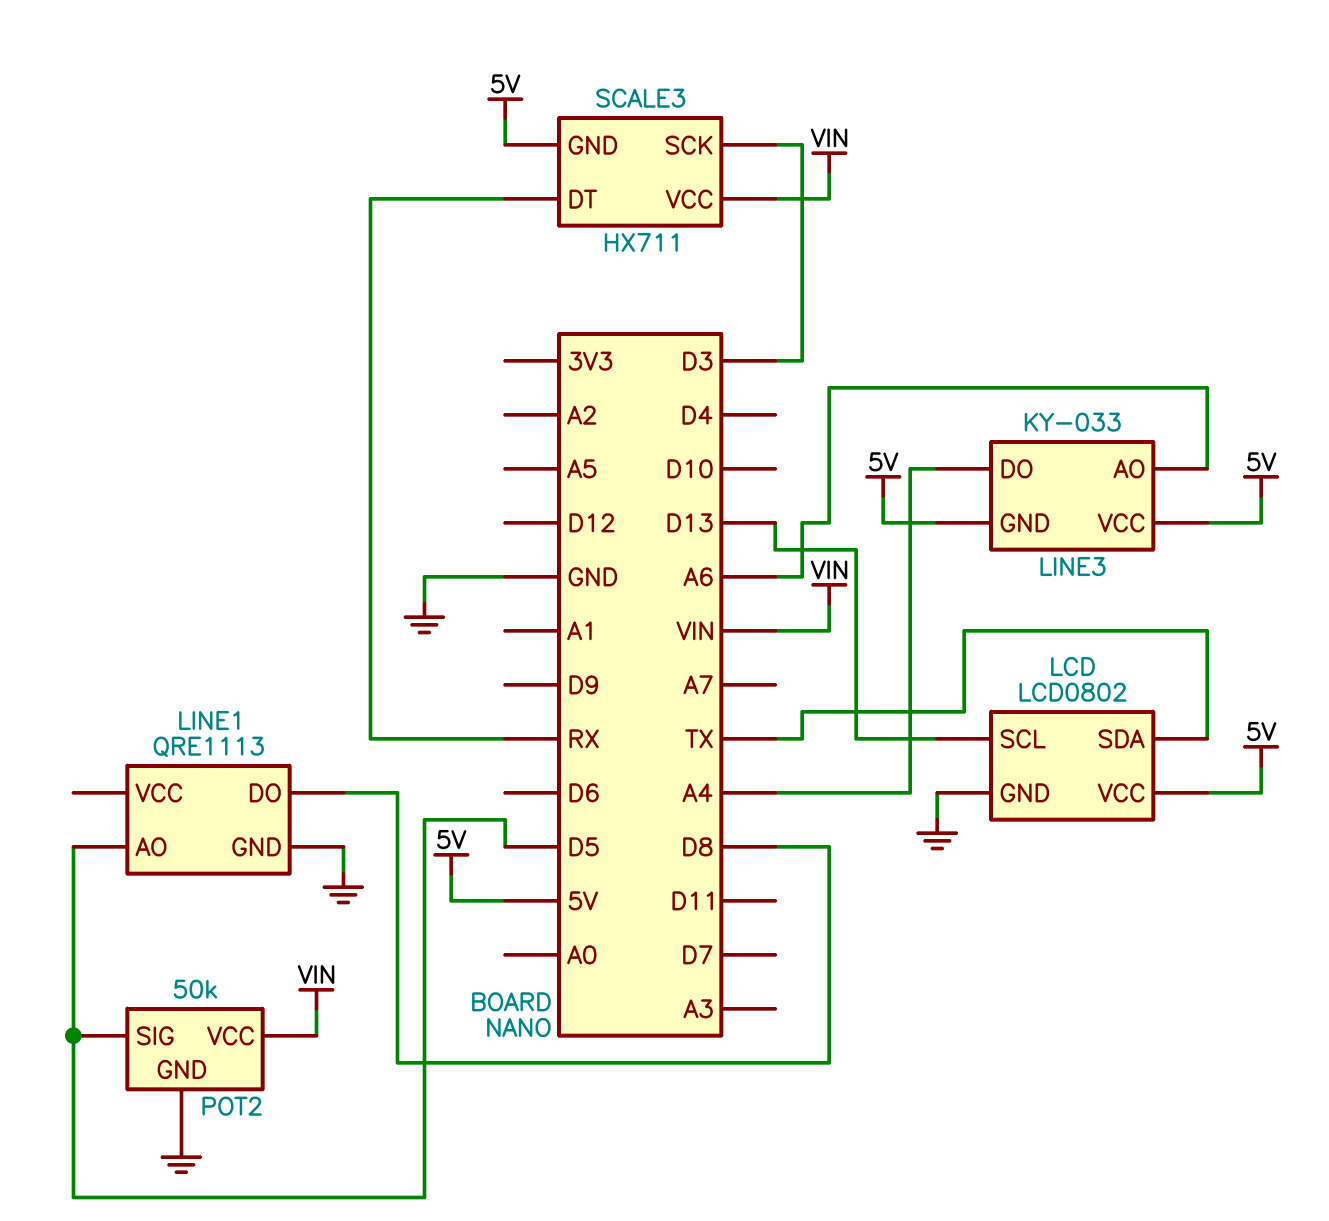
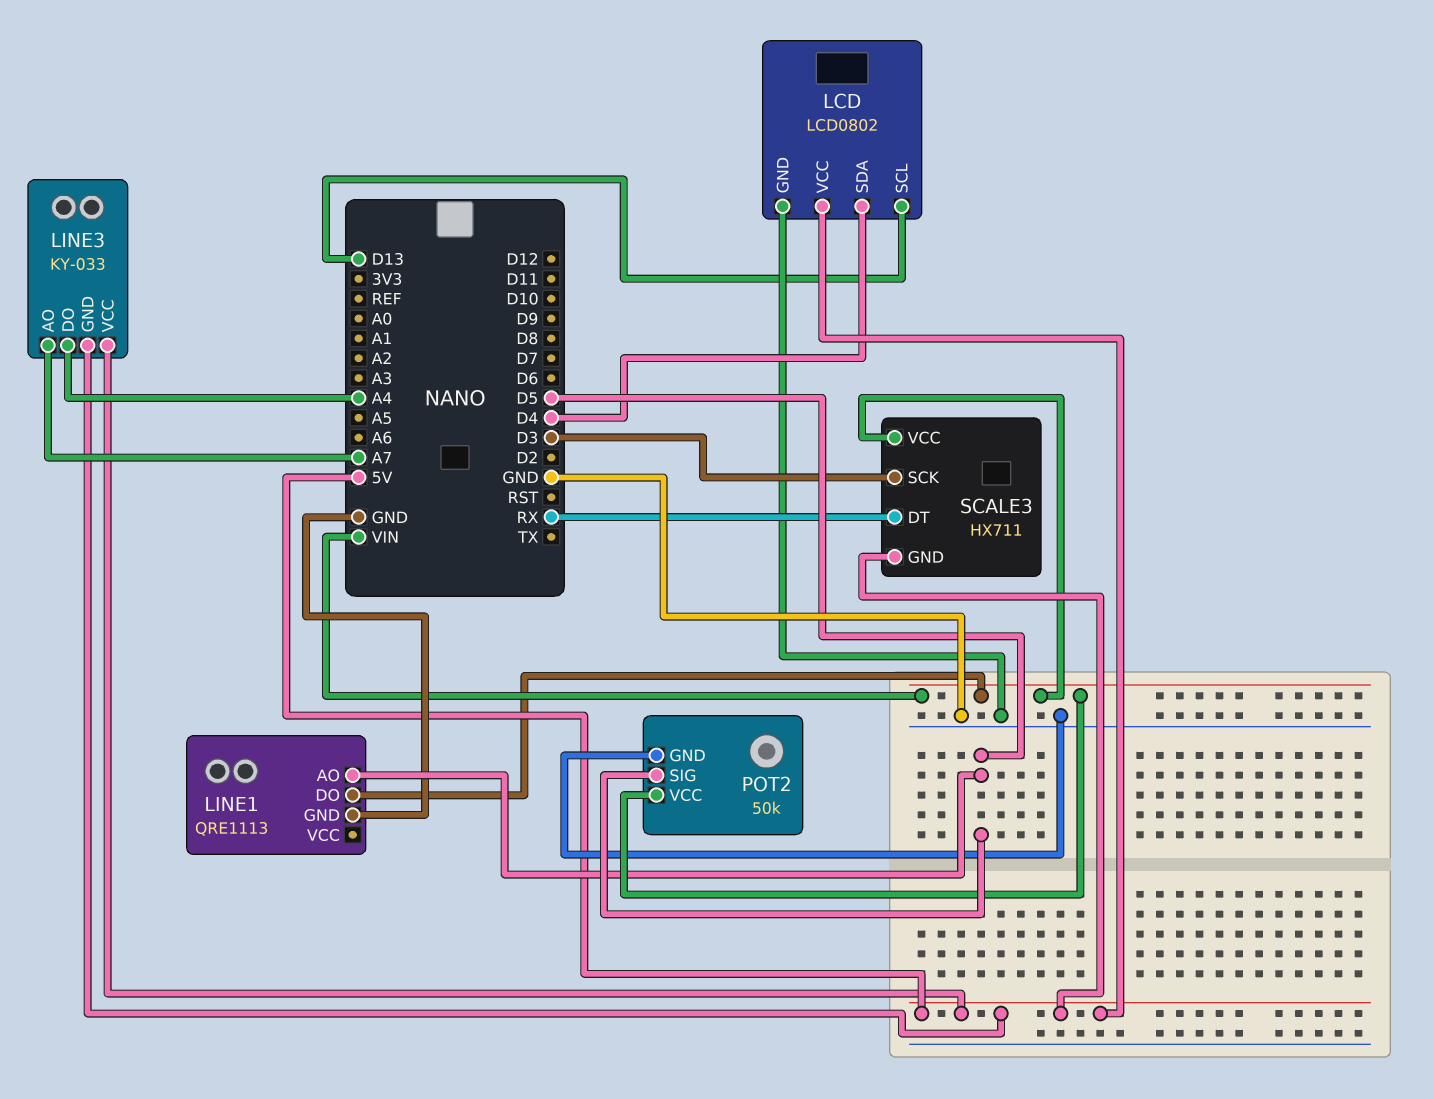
LCD pin SDA: TX -> D4
LINE1 pin DO: D8 -> VIN
LINE3 pin AO: A6 -> A7

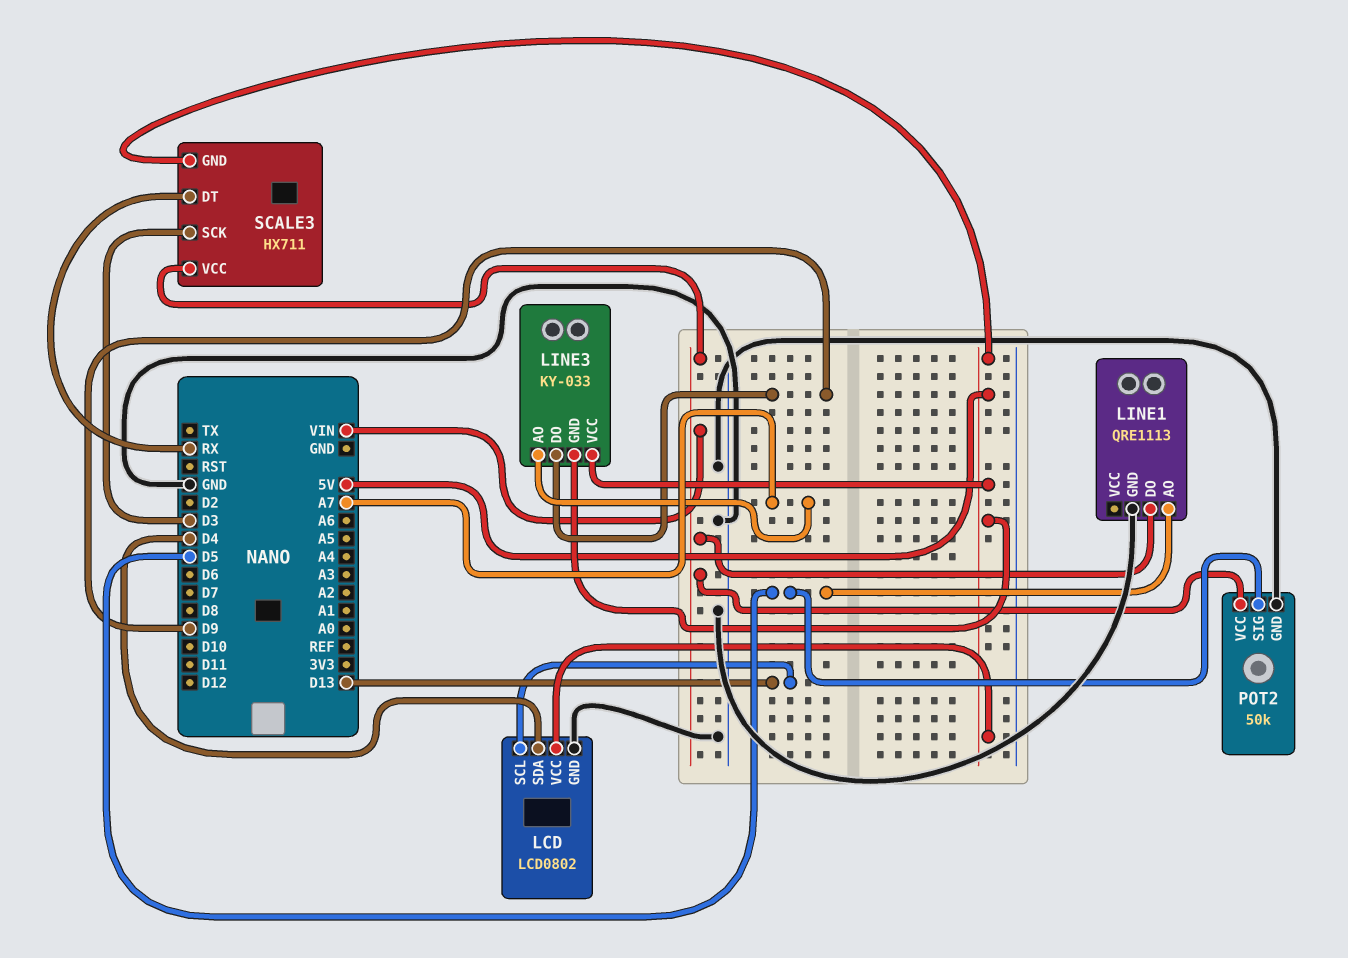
LINE3 pin DO: A4 -> D9

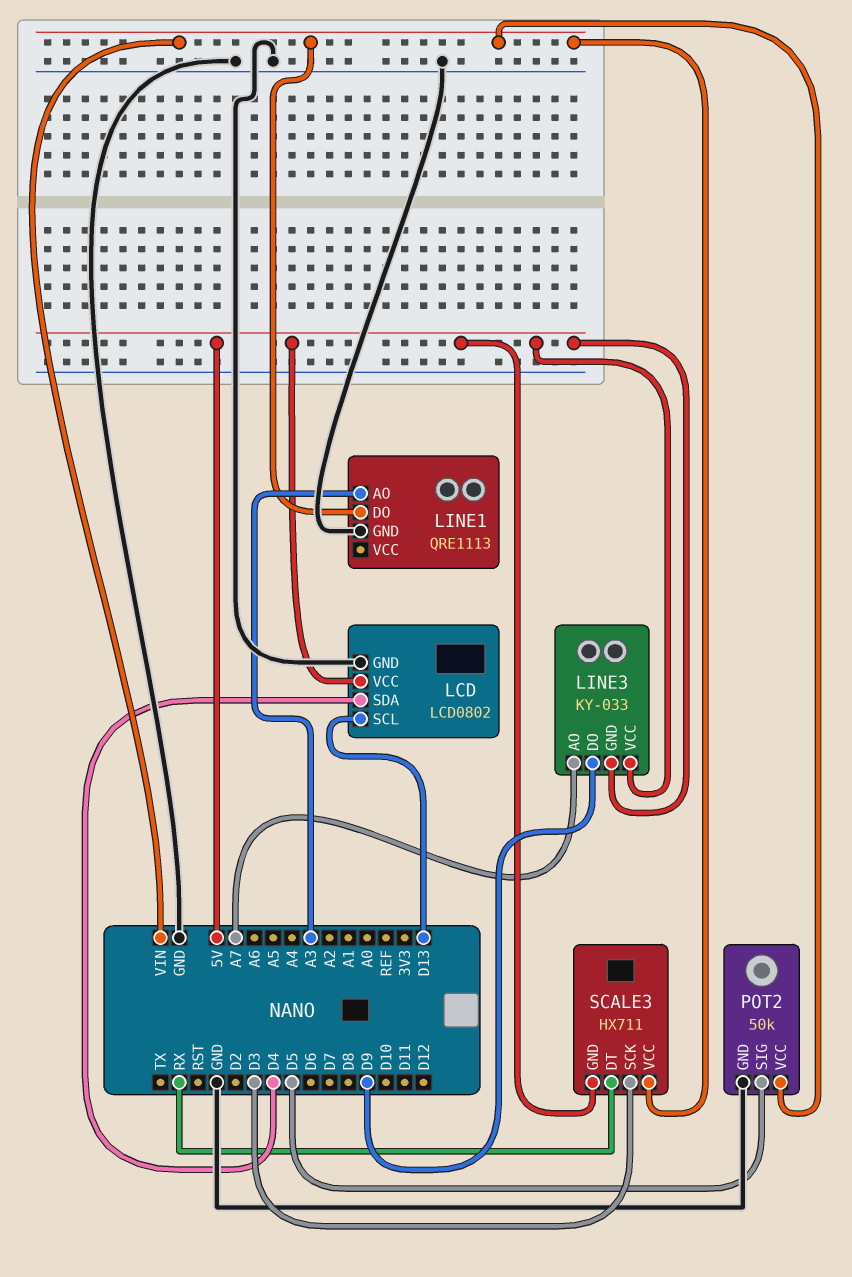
LINE1 pin AO: D5 -> A3

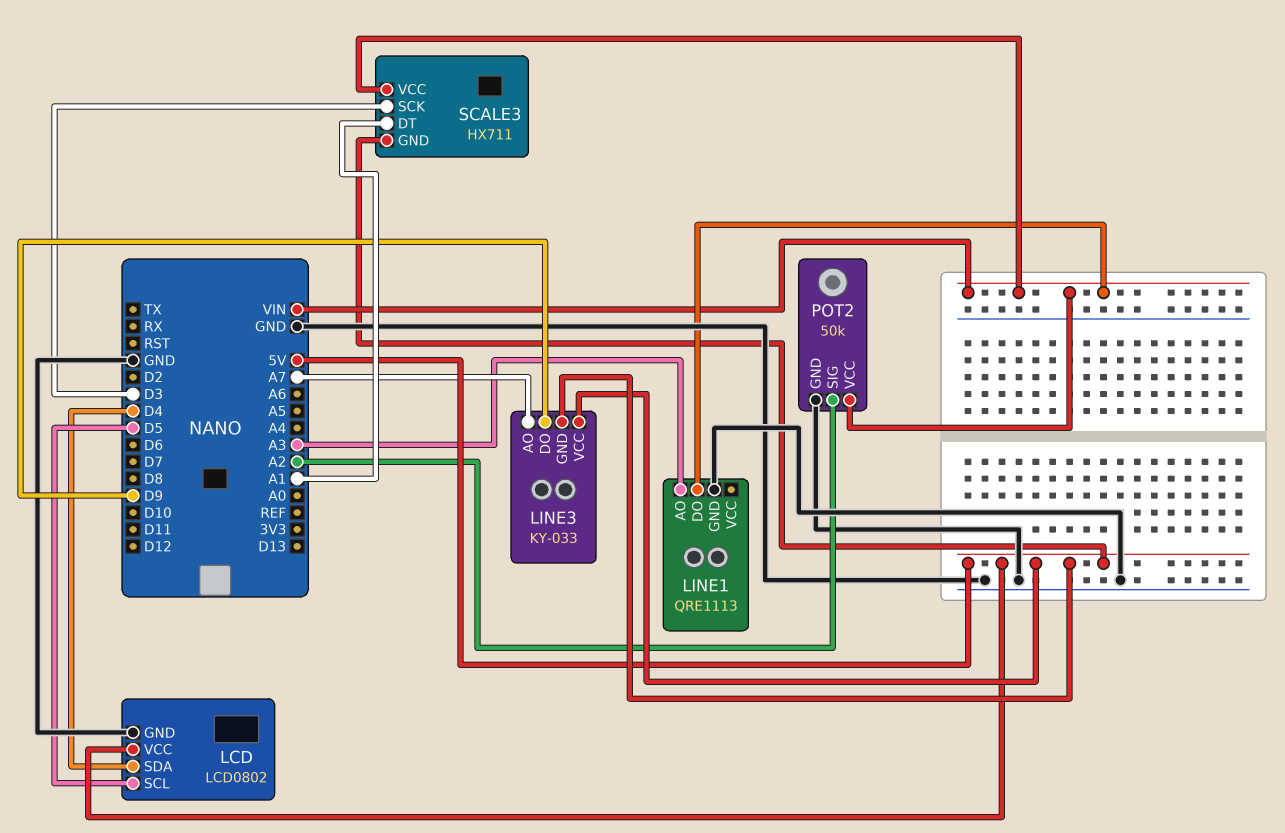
LCD pin SCL: D13 -> D5
POT2 pin SIG: D5 -> A2
SCALE3 pin DT: RX -> A1

